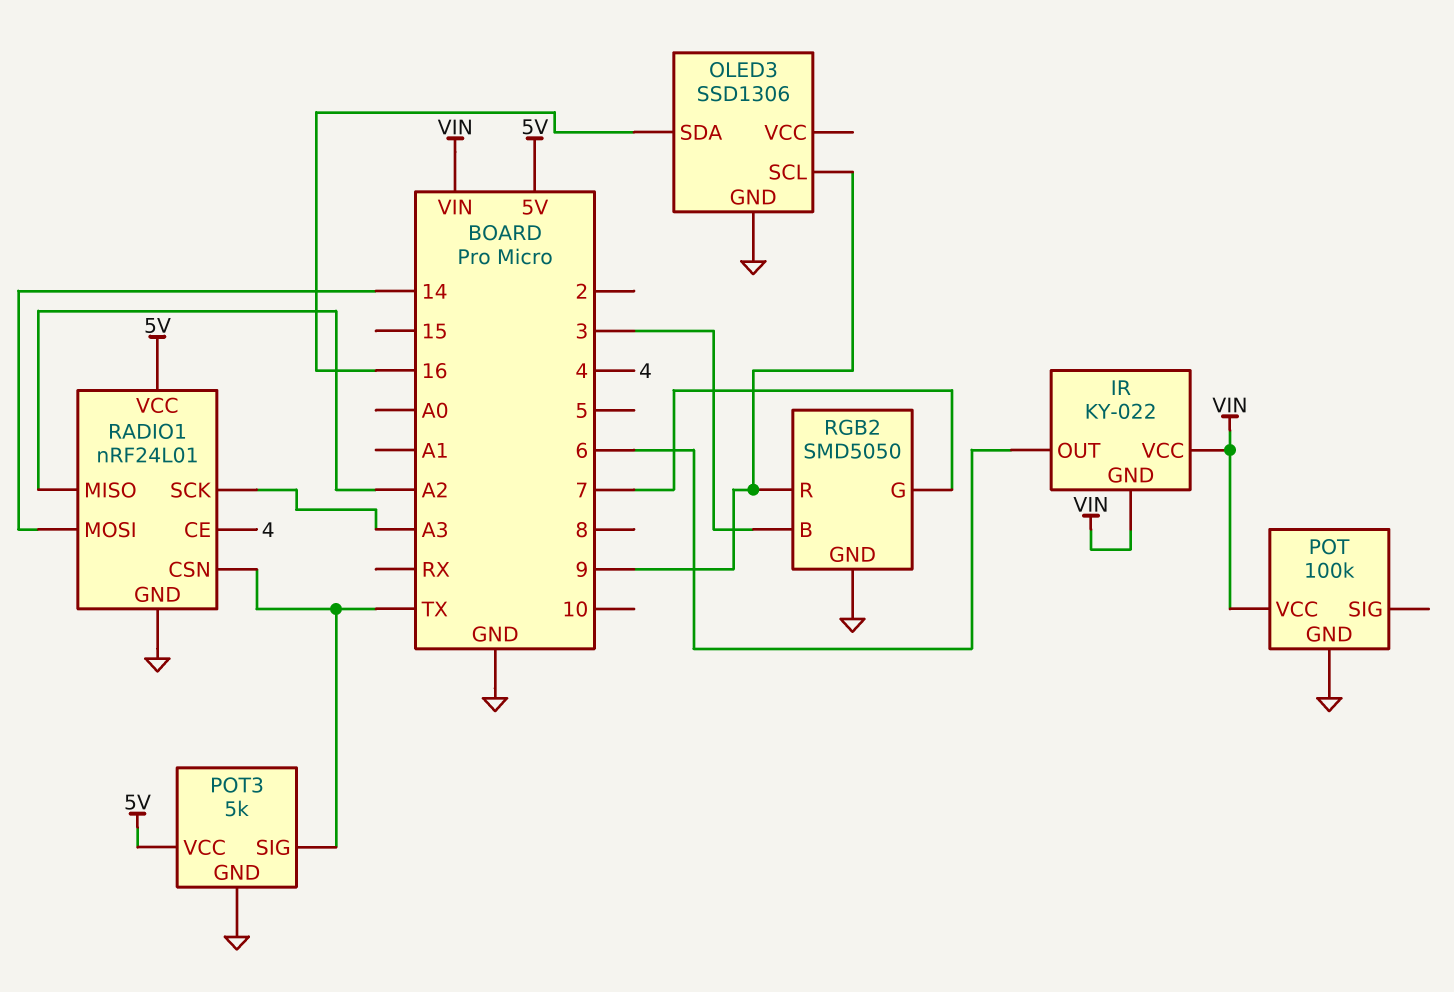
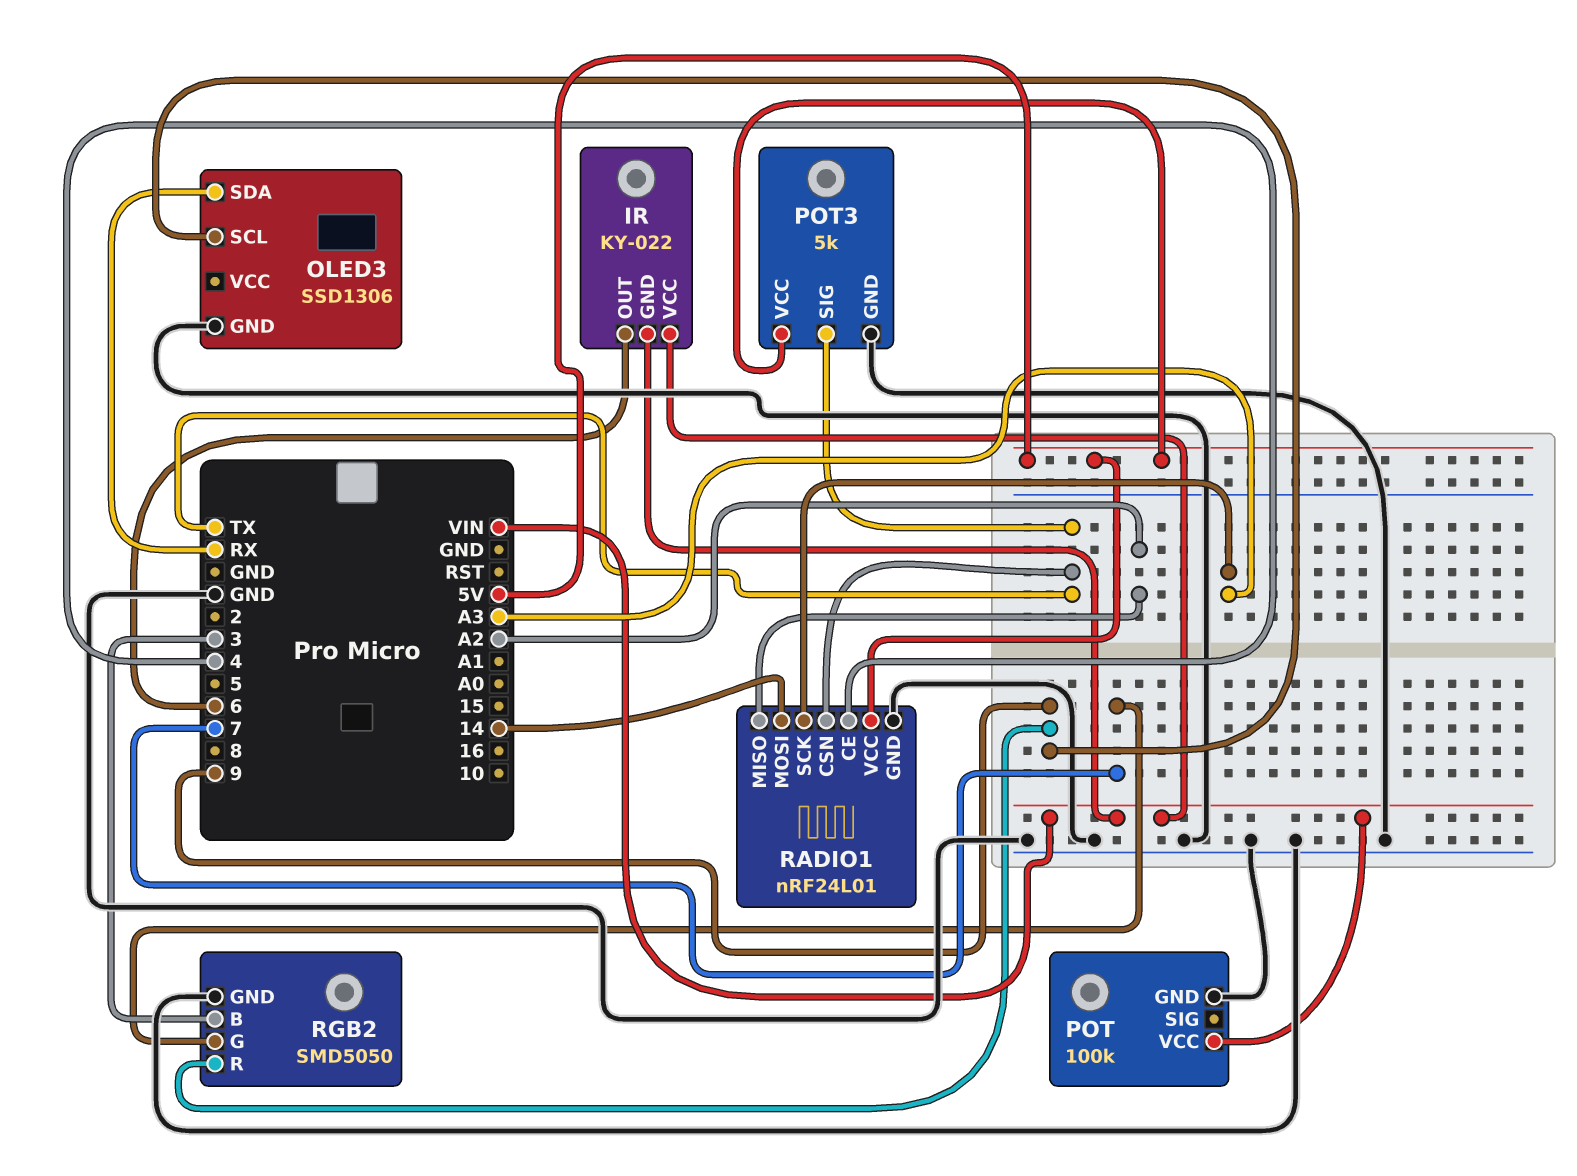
OLED3 pin SDA: 16 -> RX

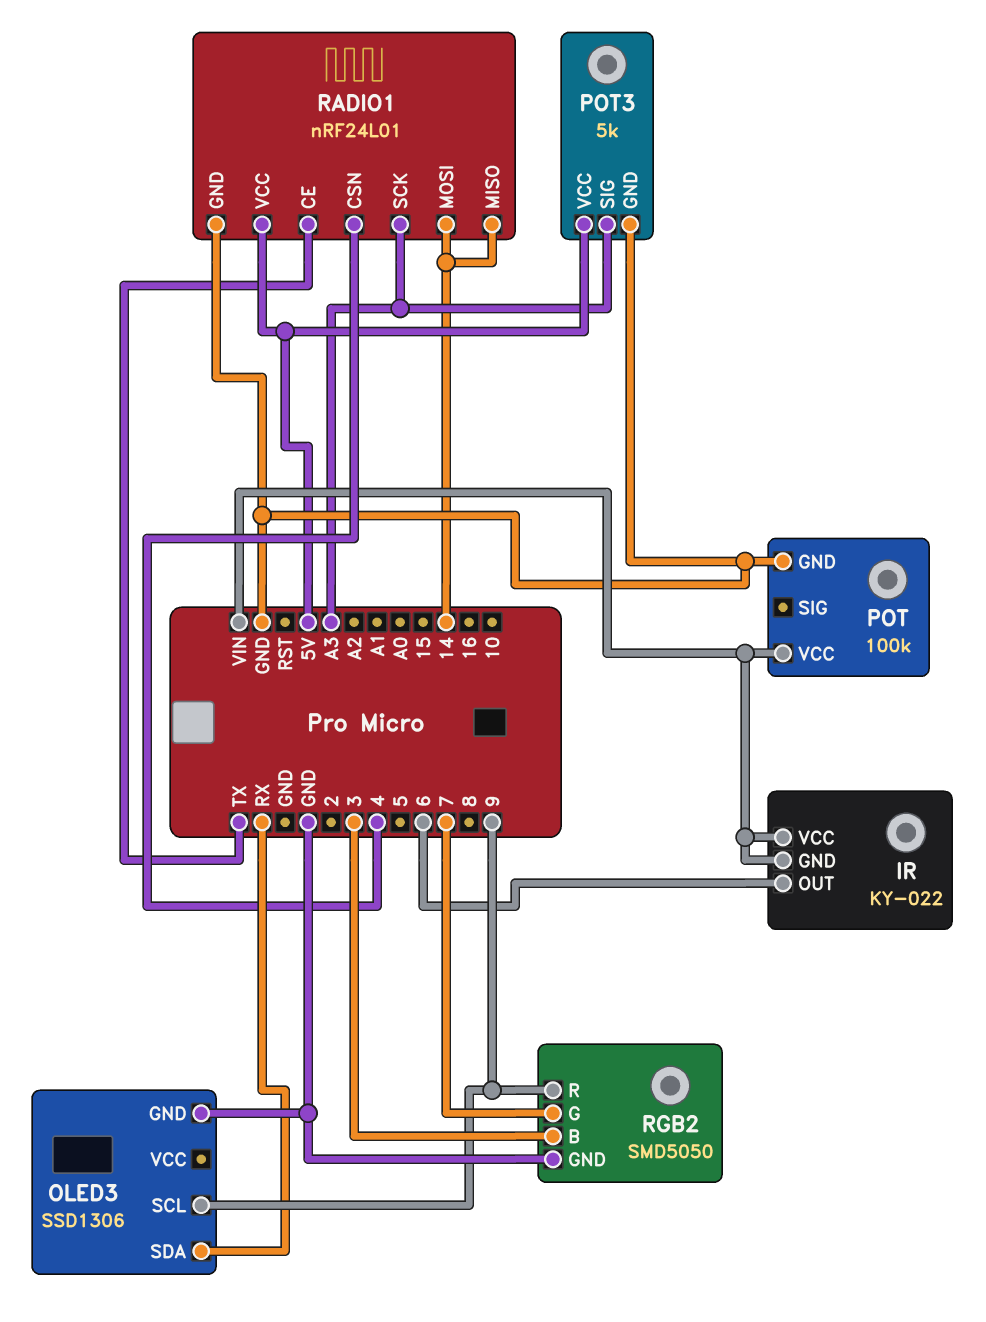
POT3 pin SIG: TX -> A3
RADIO1 pin CE: 4 -> TX
RADIO1 pin CSN: TX -> 4
RADIO1 pin MISO: A2 -> 14

